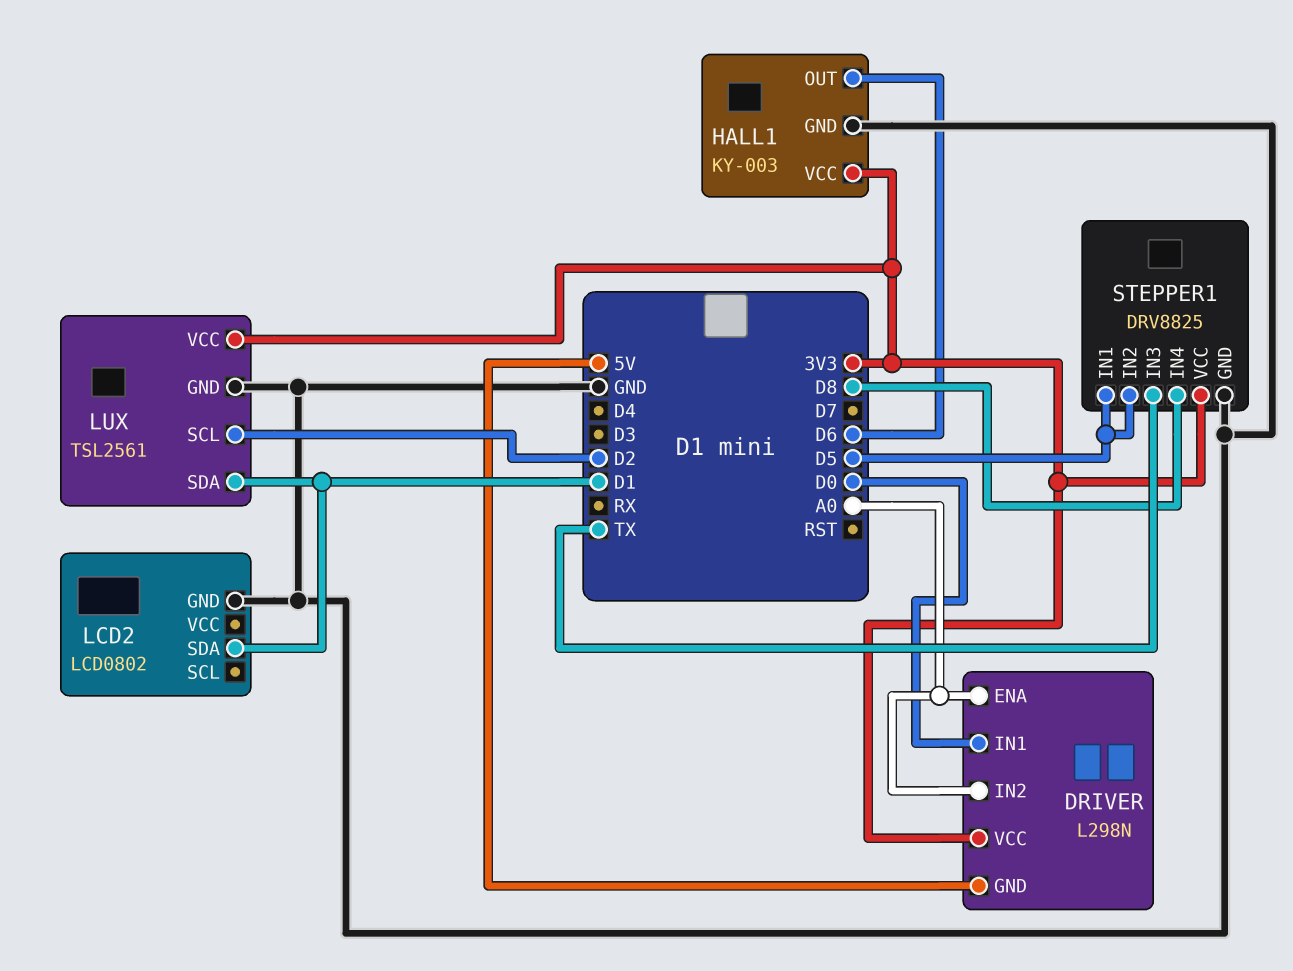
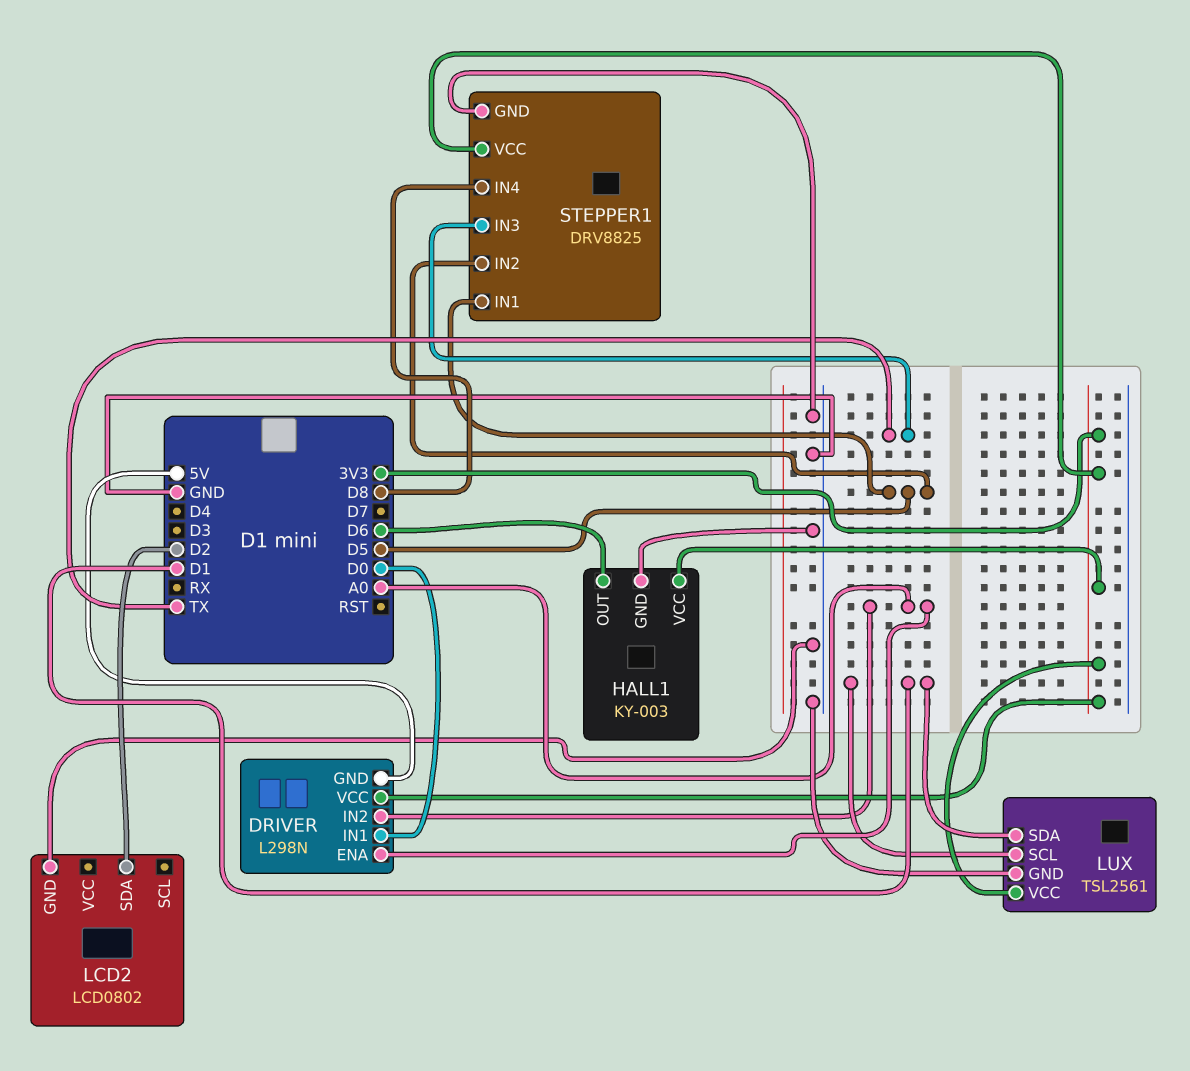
LCD2 pin SDA: D1 -> D2
LUX pin SCL: D2 -> D1

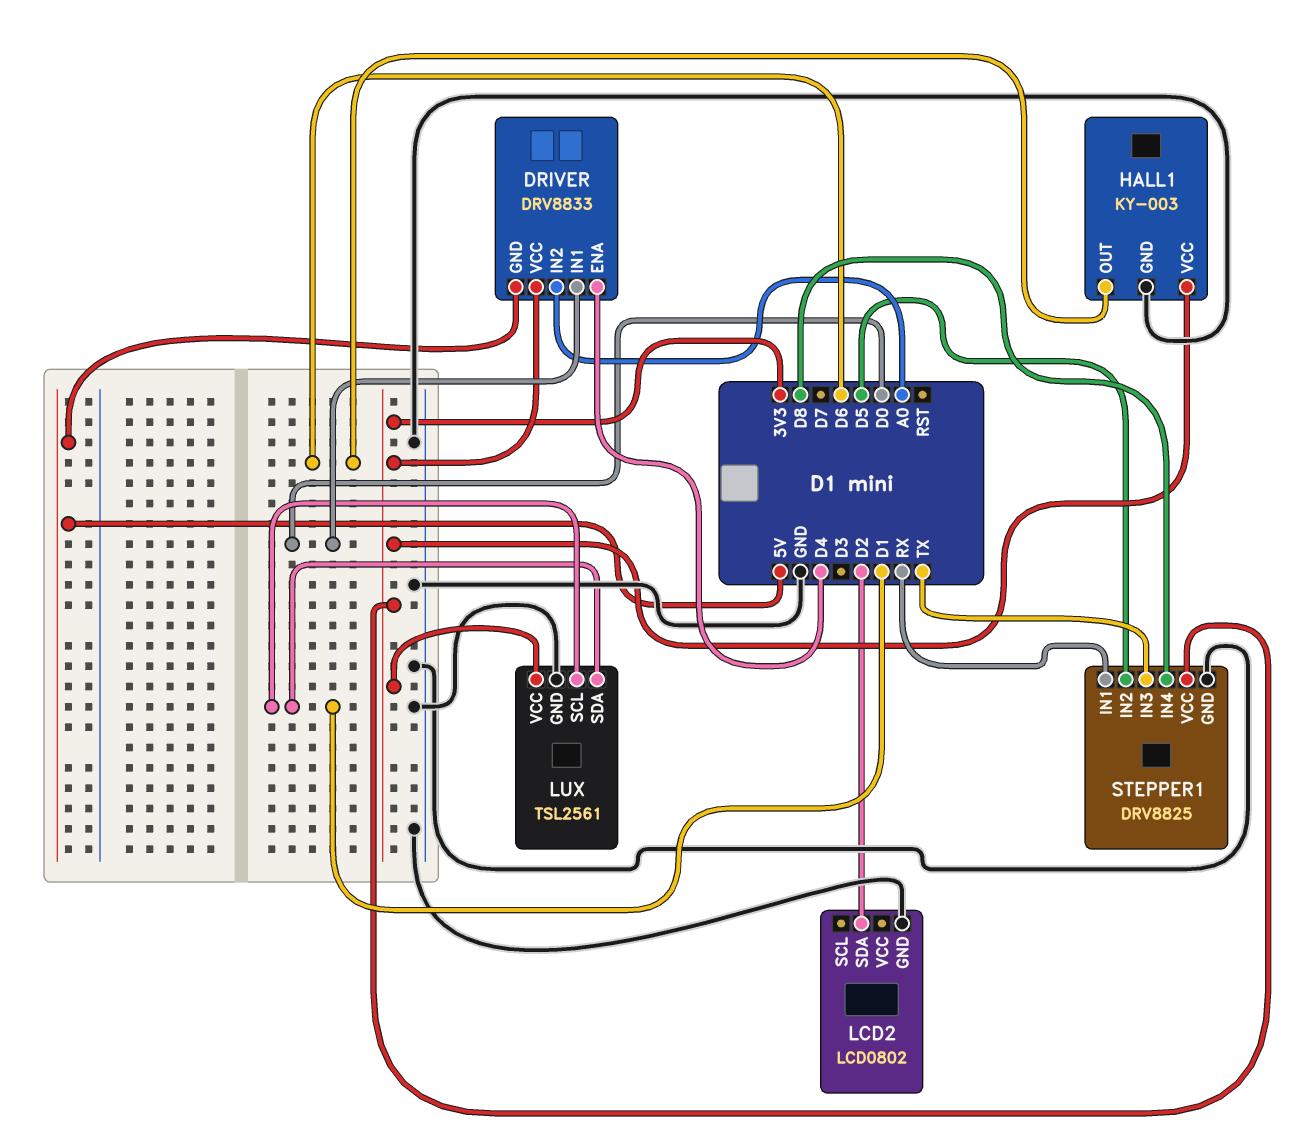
DRIVER: L298N -> DRV8833
DRIVER pin ENA: A0 -> D4
STEPPER1 pin IN1: D5 -> RX

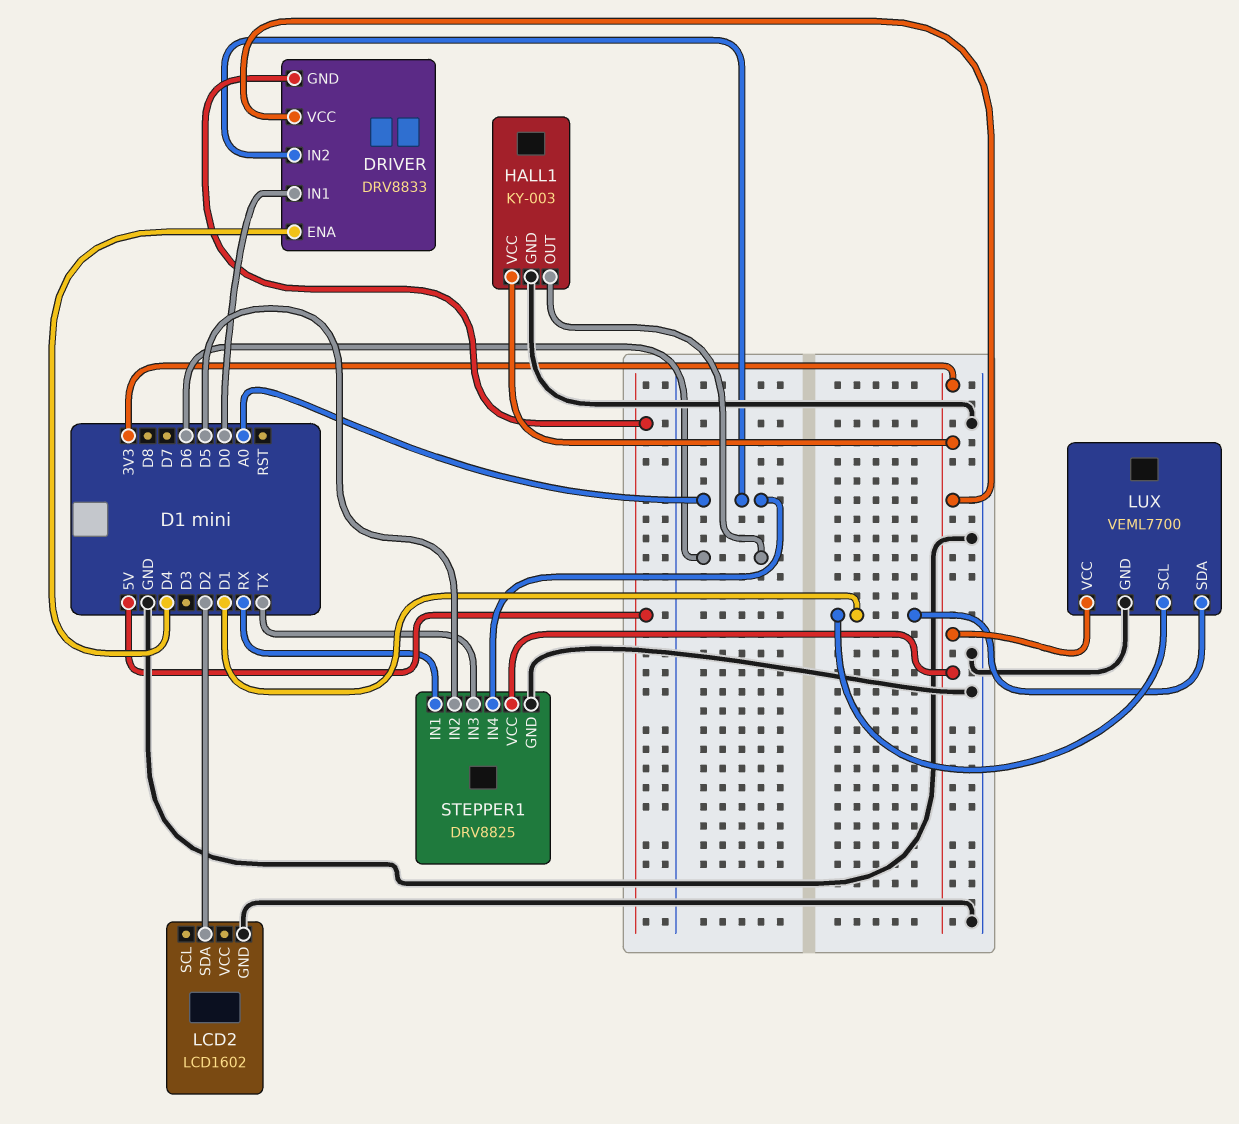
LCD2: LCD0802 -> LCD1602
LUX: TSL2561 -> VEML7700
STEPPER1 pin IN4: D8 -> A0

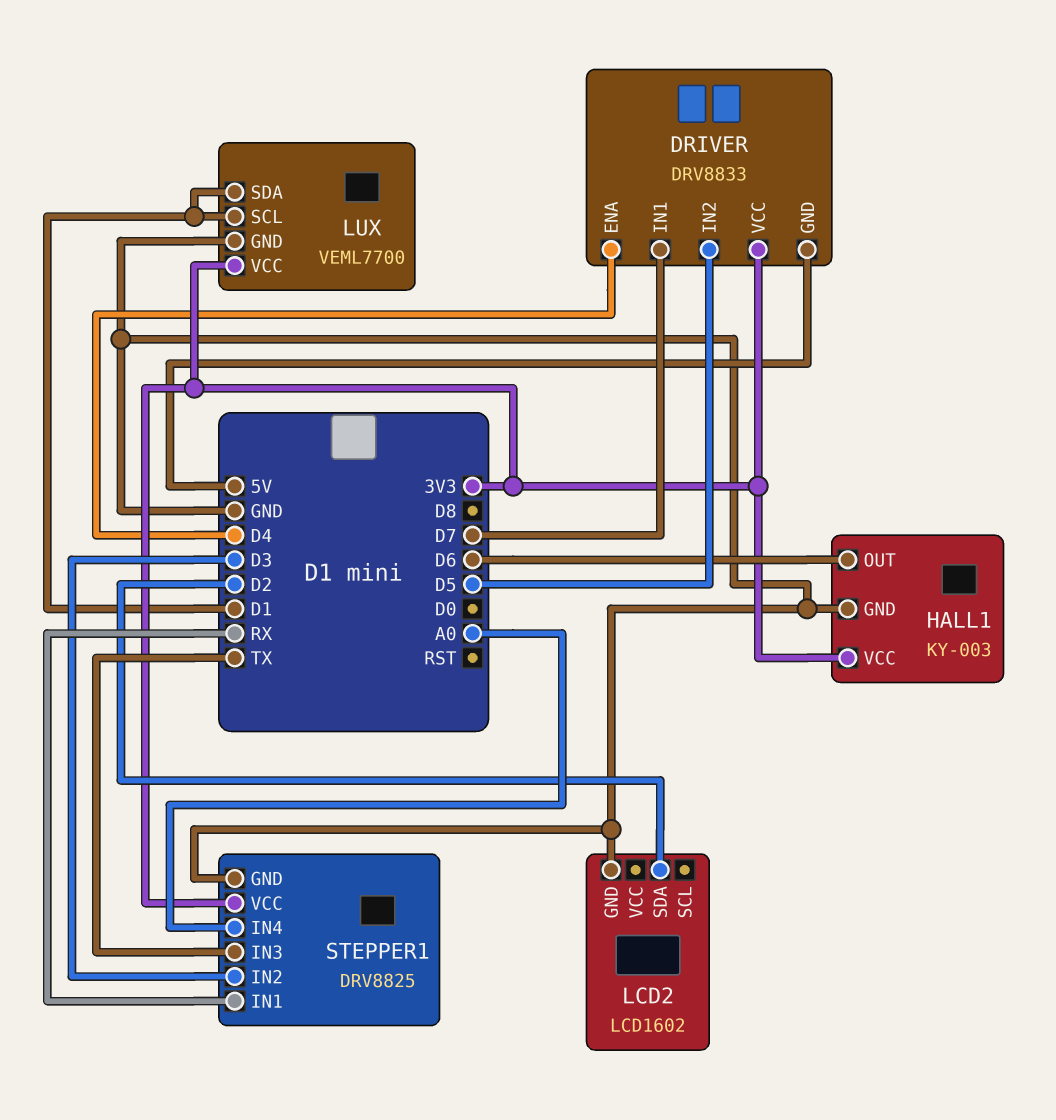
DRIVER pin IN1: D0 -> D7
DRIVER pin IN2: A0 -> D5
STEPPER1 pin IN2: D5 -> D3

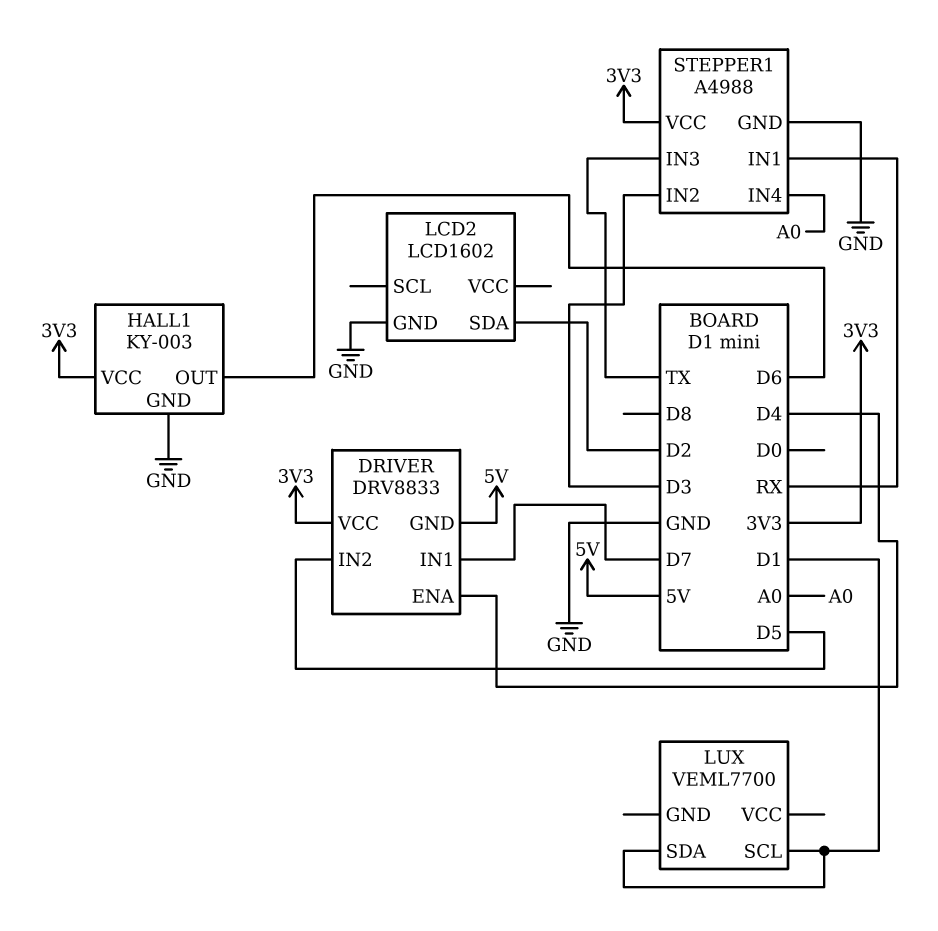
LUX pin GND: GND -> none
LUX pin VCC: 3V3 -> none
STEPPER1: DRV8825 -> A4988

